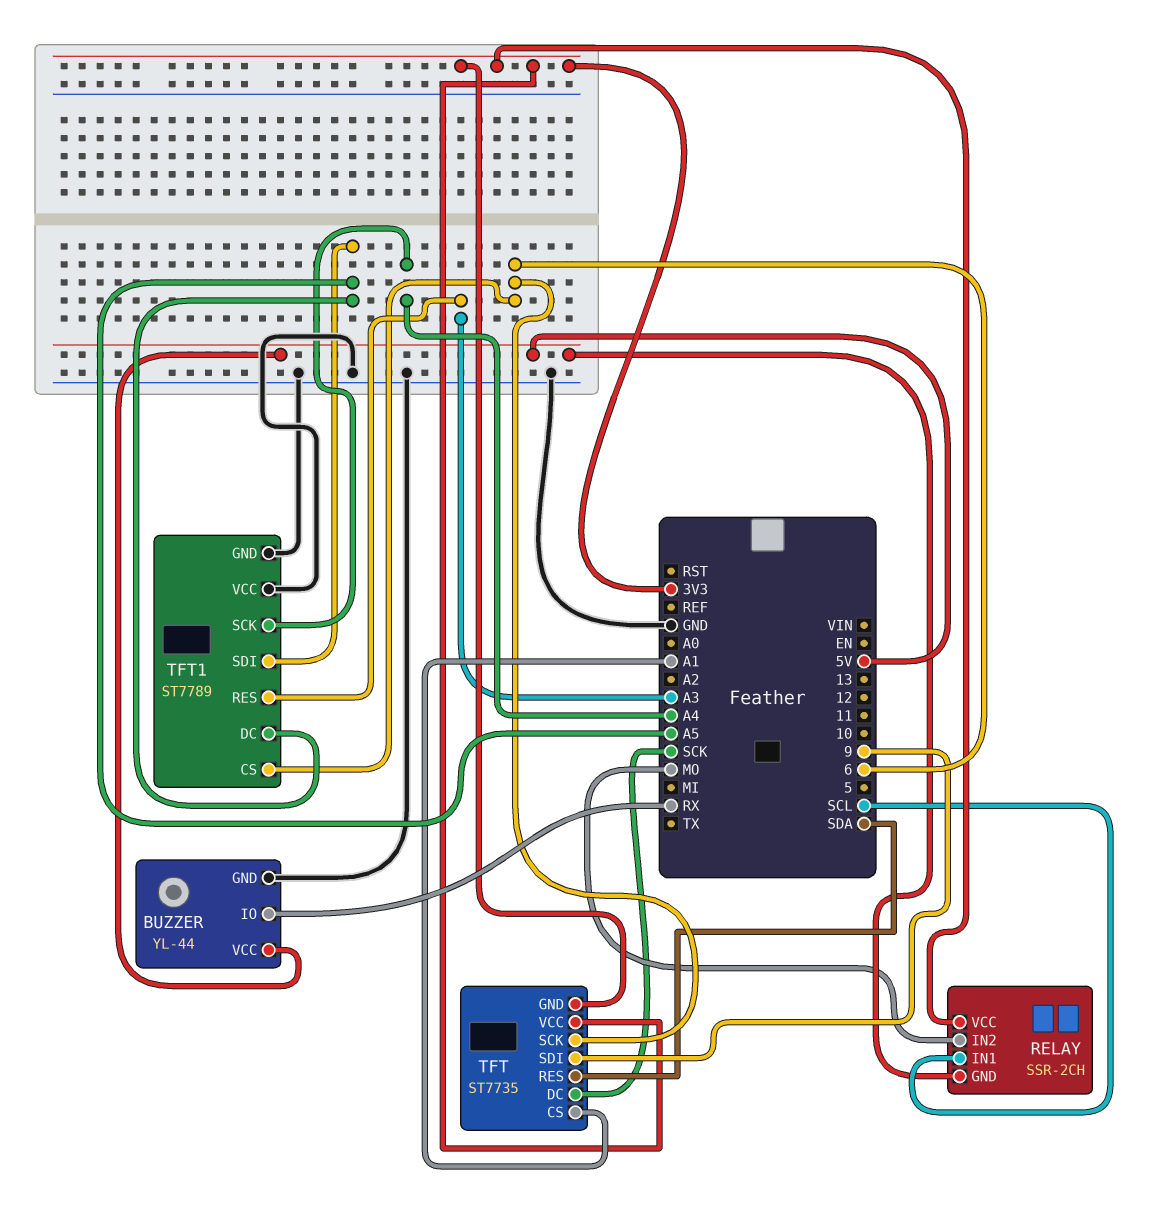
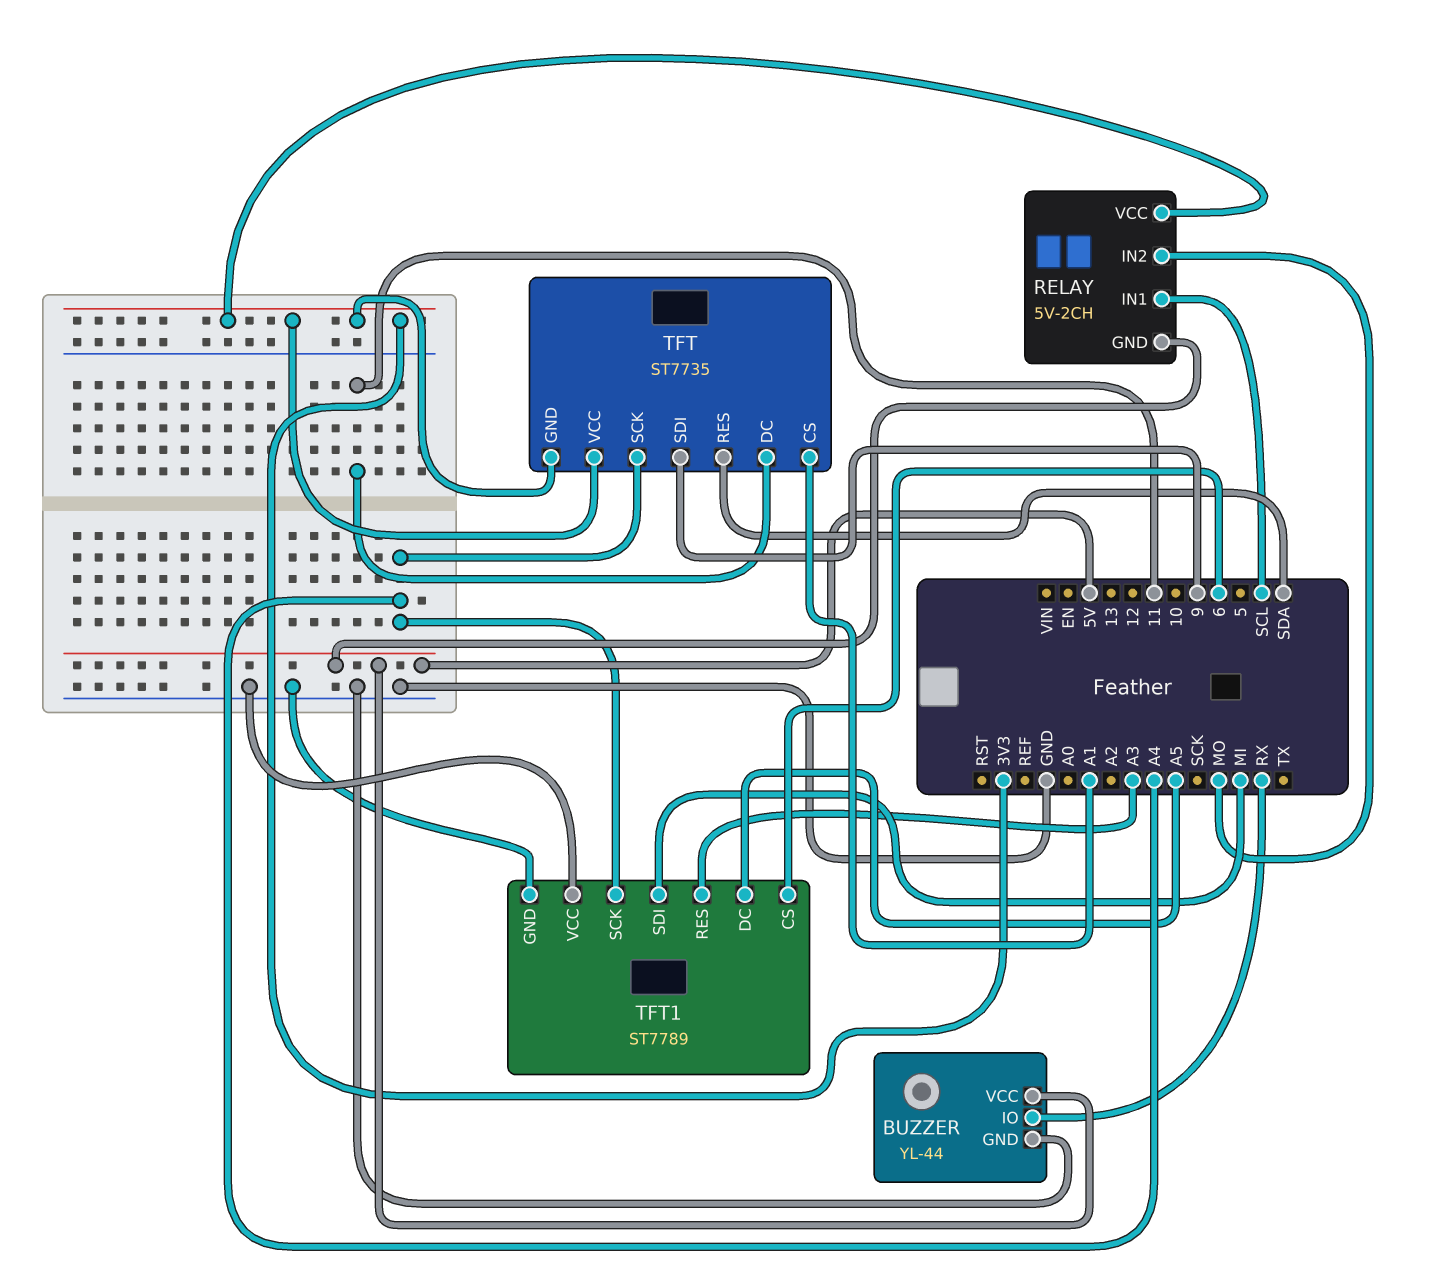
RELAY: SSR-2CH -> 5V-2CH
TFT pin DC: SCK -> 11
TFT pin SCK: 6 -> A4
TFT1 pin SDI: A5 -> MI

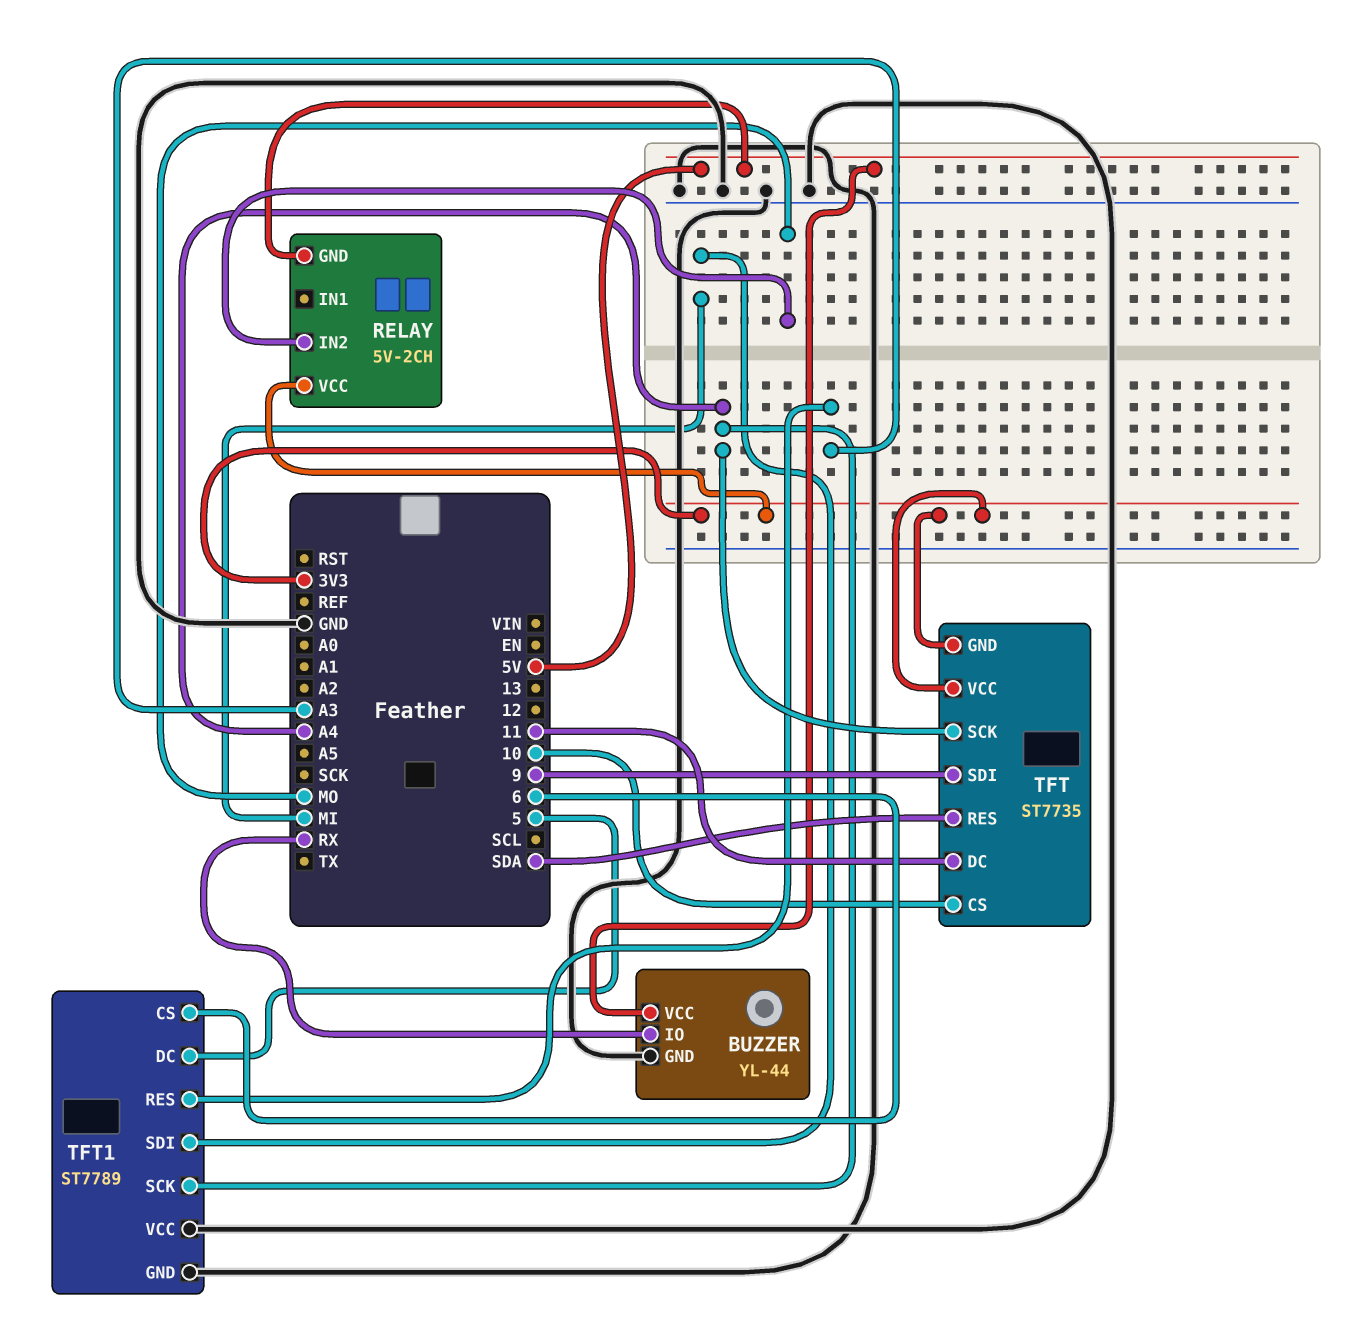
RELAY pin IN1: SCL -> none
TFT pin CS: A1 -> 10
TFT1 pin DC: A5 -> 5

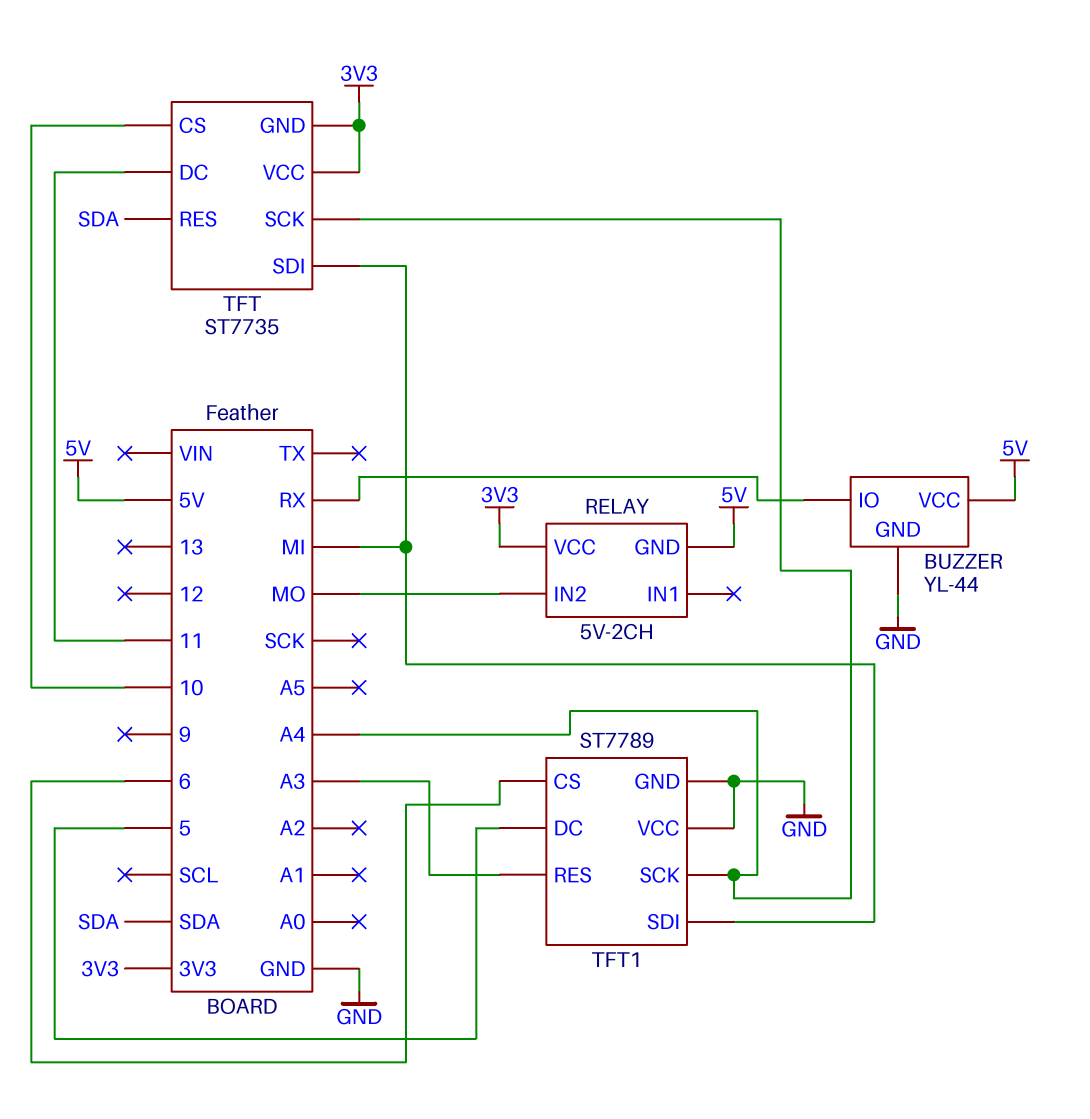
TFT pin SDI: 9 -> MI

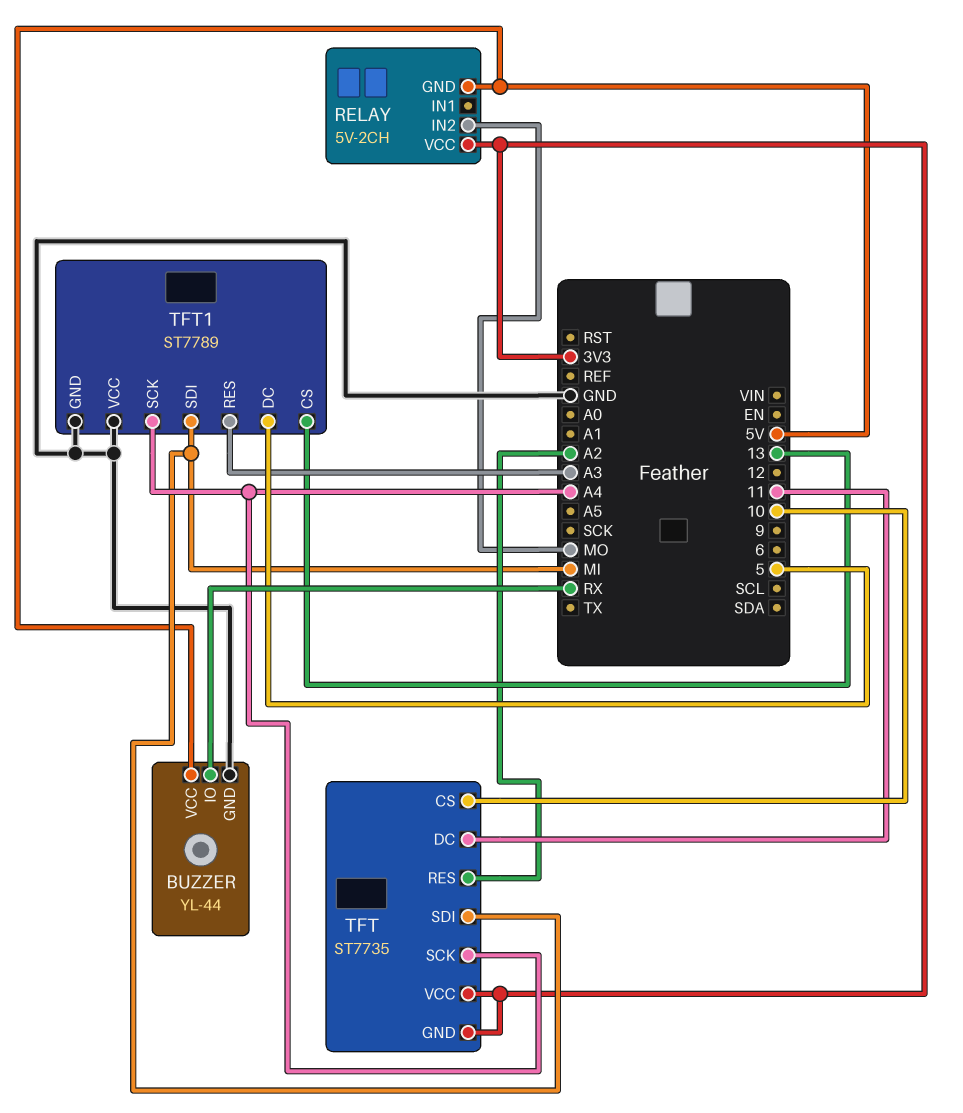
TFT pin RES: SDA -> A2
TFT1 pin CS: 6 -> 13

